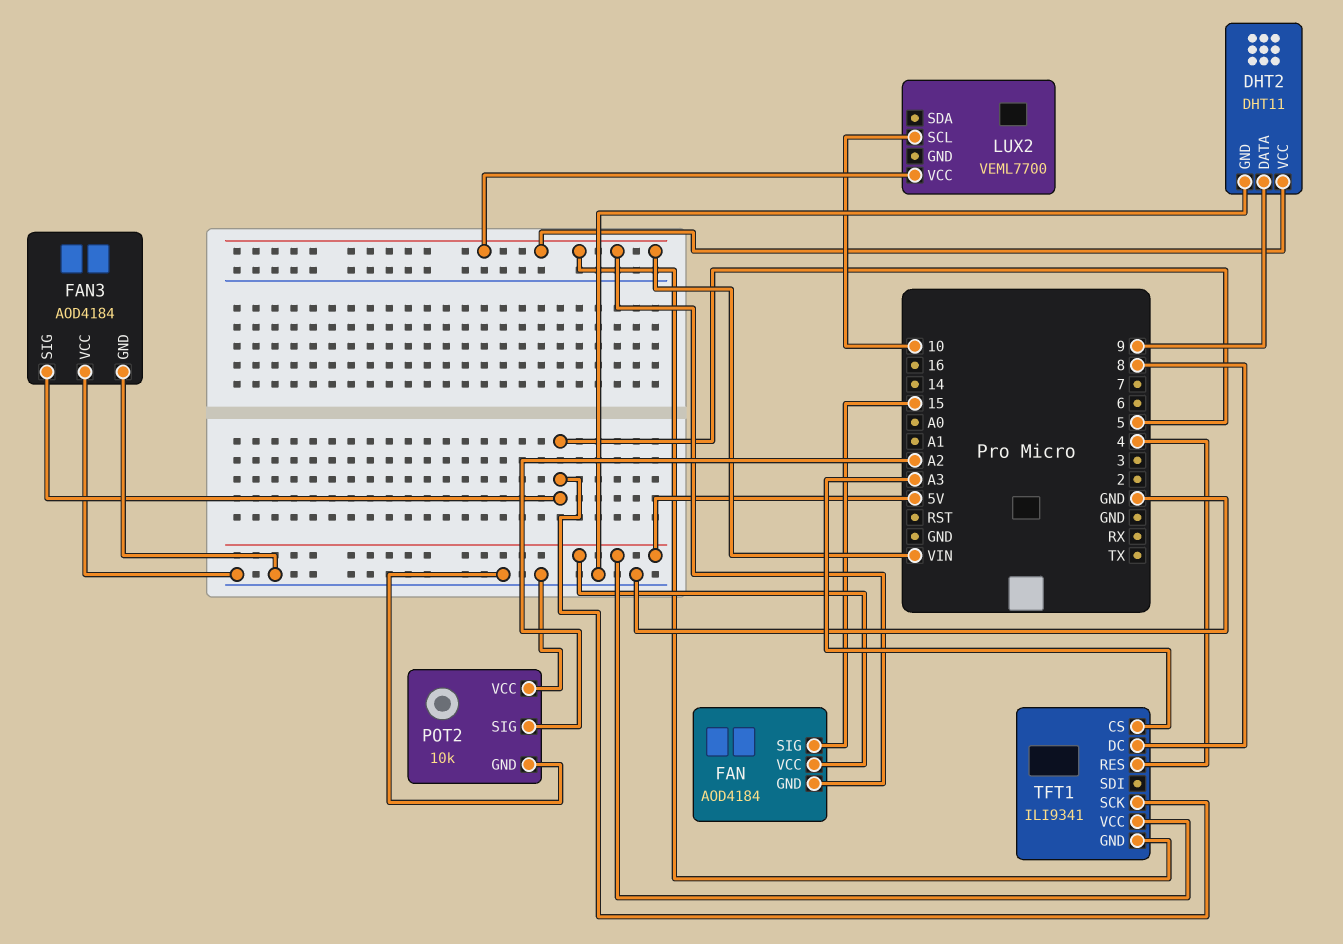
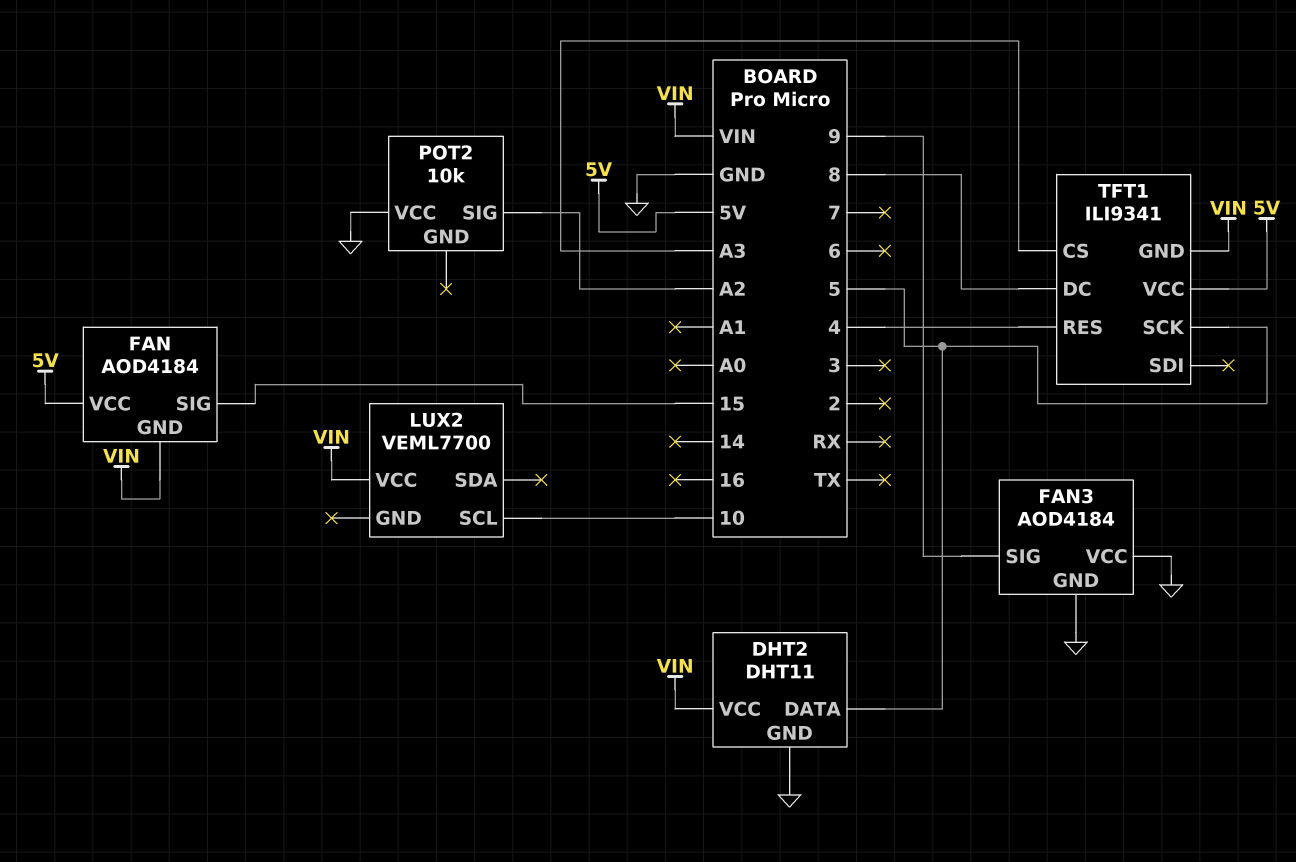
DHT2 pin DATA: 9 -> 5
FAN3 pin SIG: 5 -> 9
POT2 pin GND: GND -> none

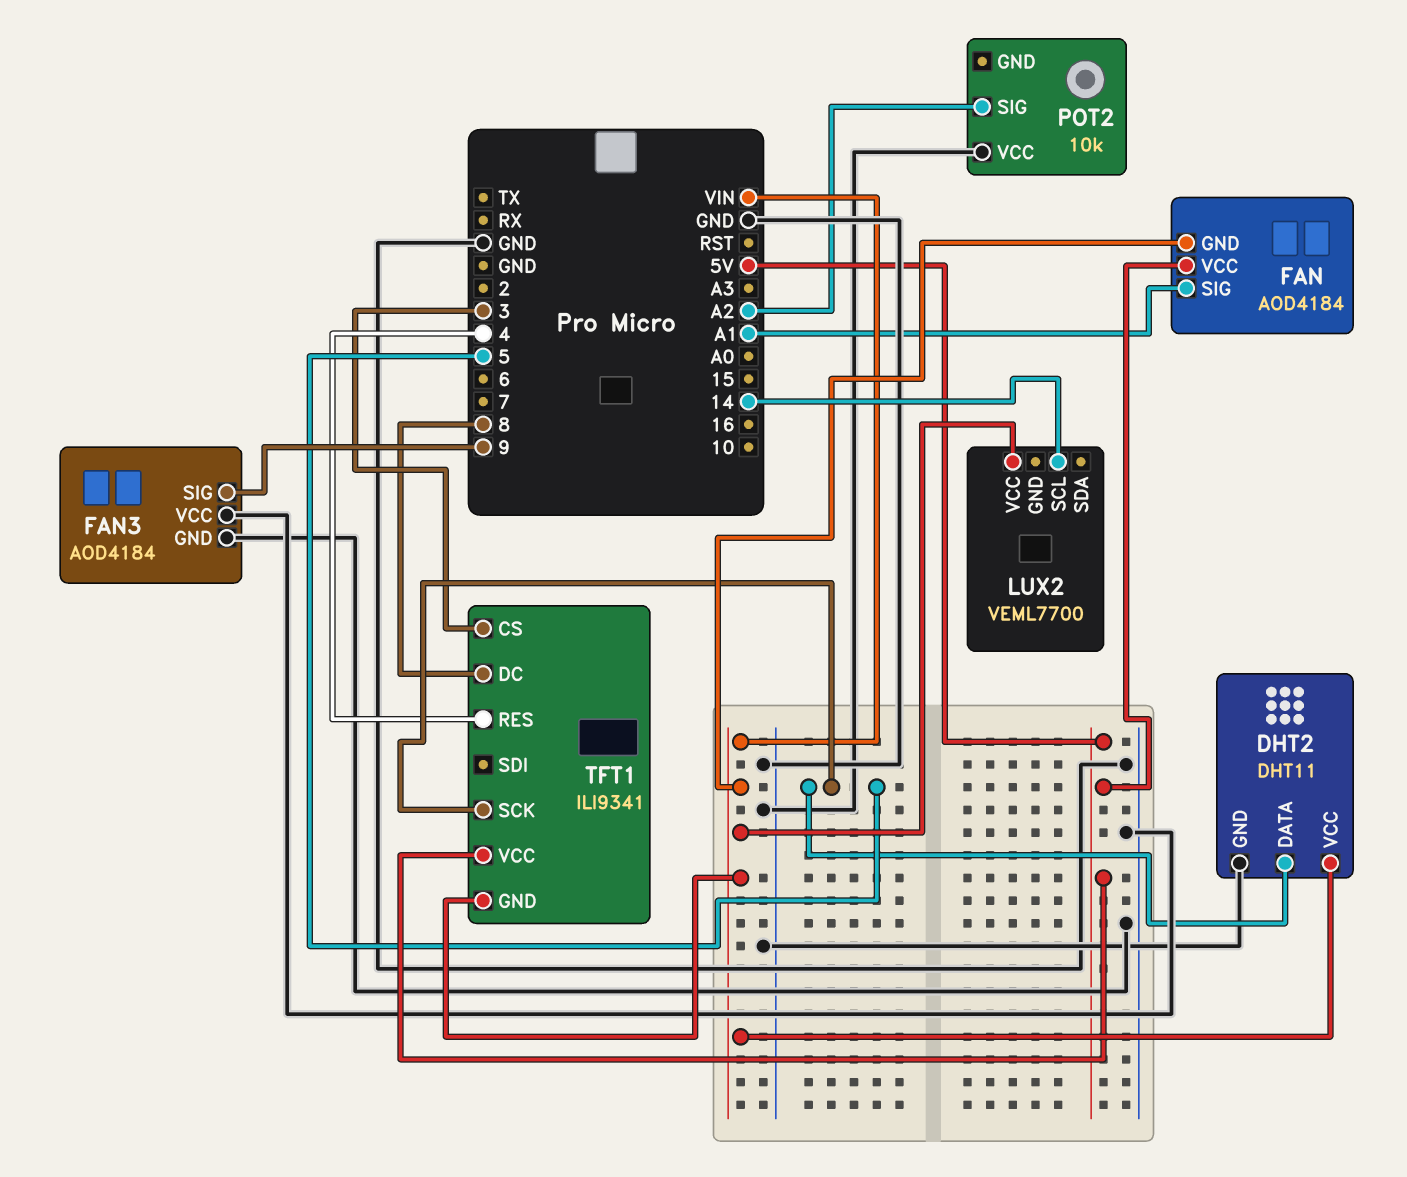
FAN pin SIG: 15 -> A1
LUX2 pin SCL: 10 -> 14
TFT1 pin CS: A3 -> 3

